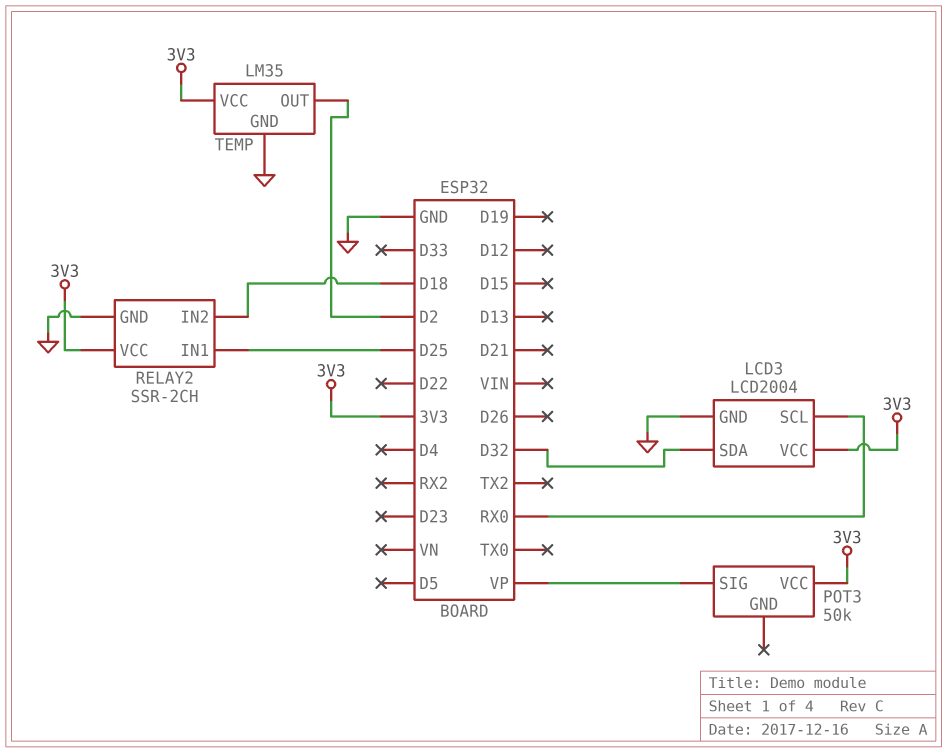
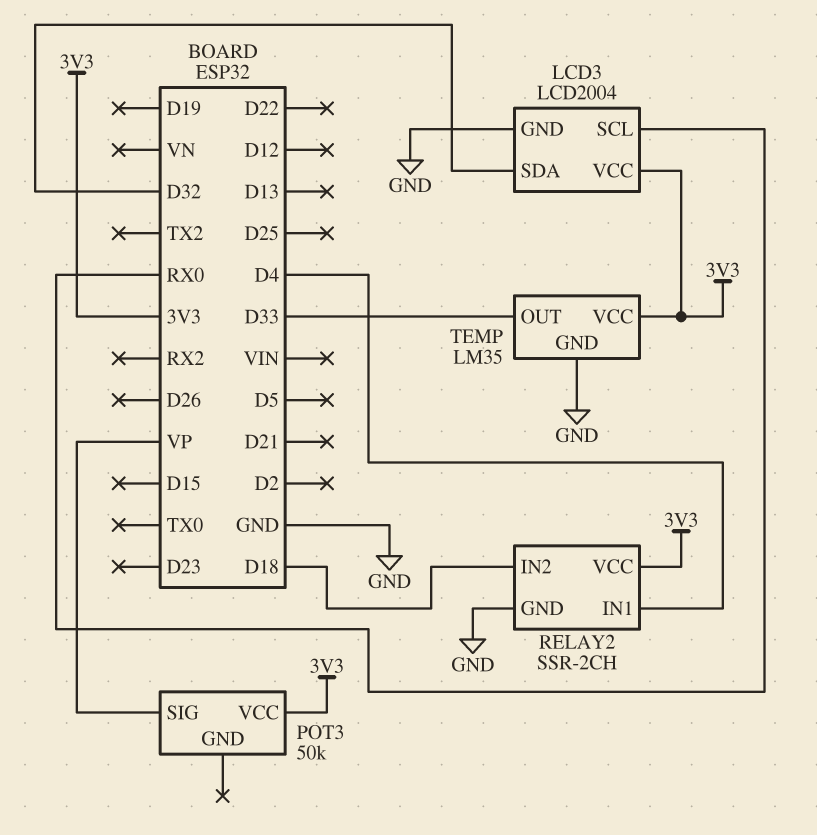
RELAY2 pin IN1: D25 -> D4
TEMP pin OUT: D2 -> D33

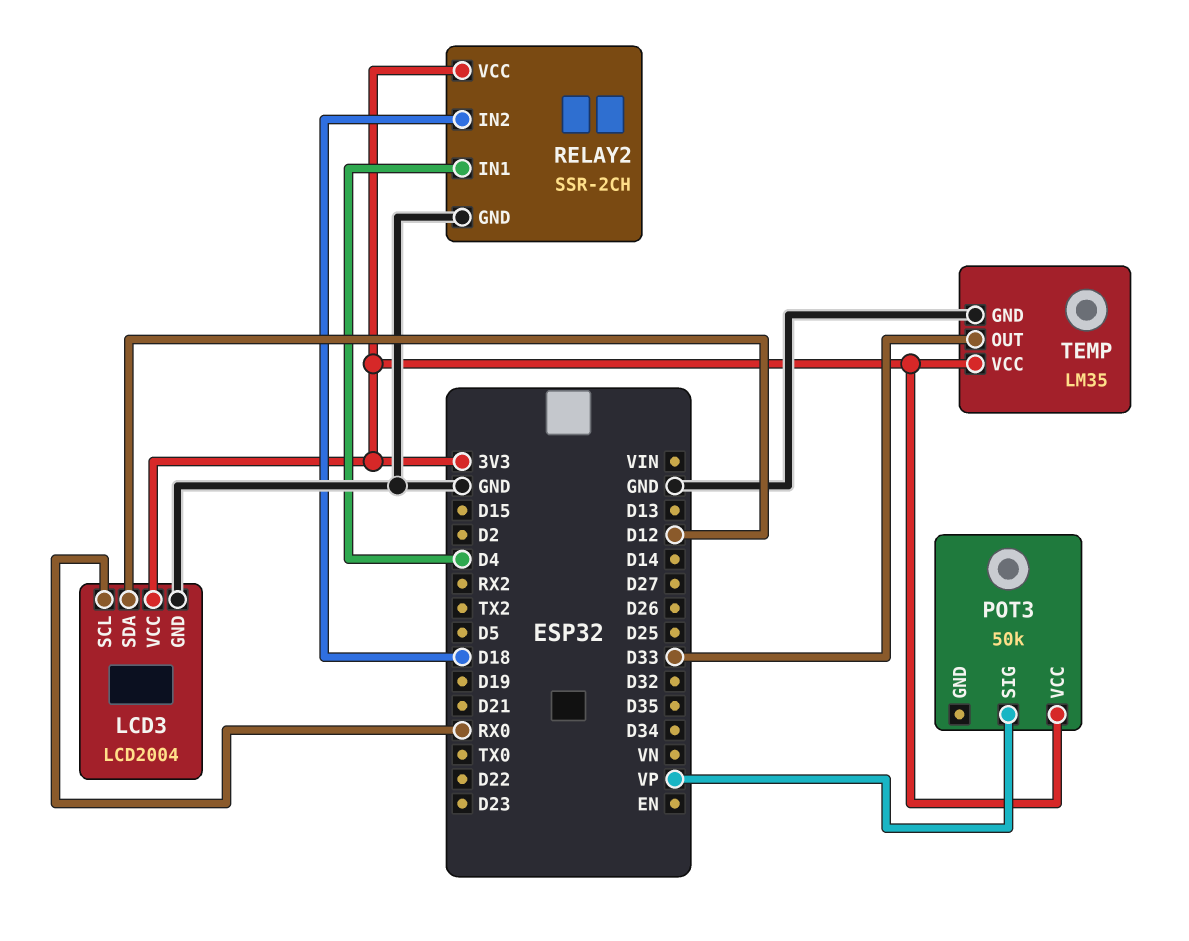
LCD3 pin SDA: D32 -> D12

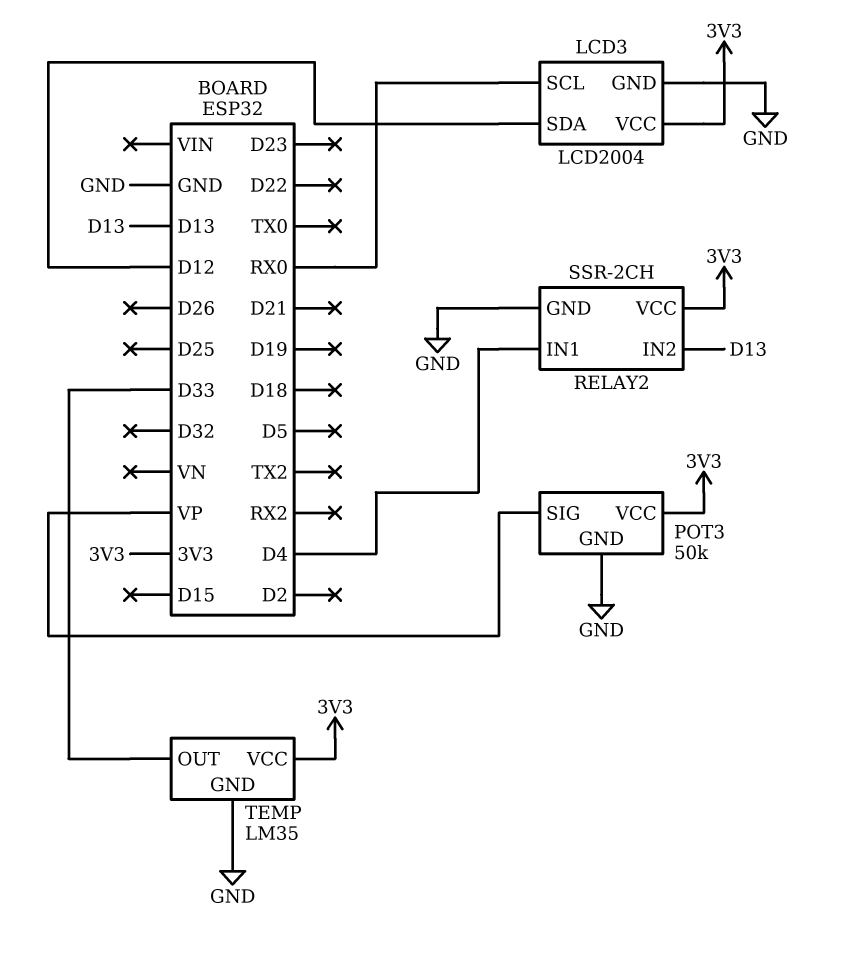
POT3 pin GND: none -> GND
RELAY2 pin IN2: D18 -> D13

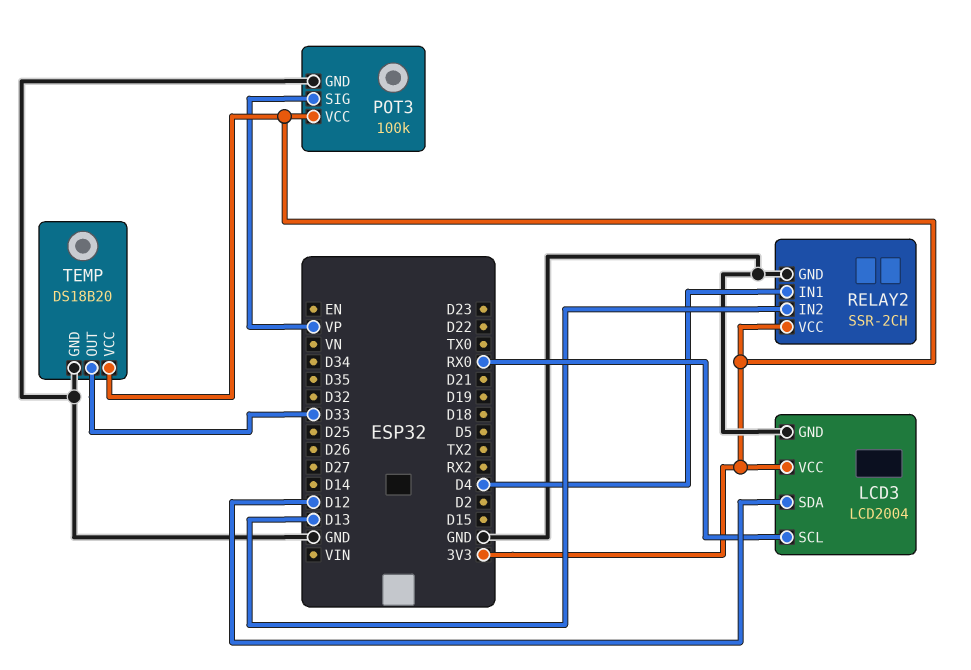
POT3: 50k -> 100k
TEMP: LM35 -> DS18B20

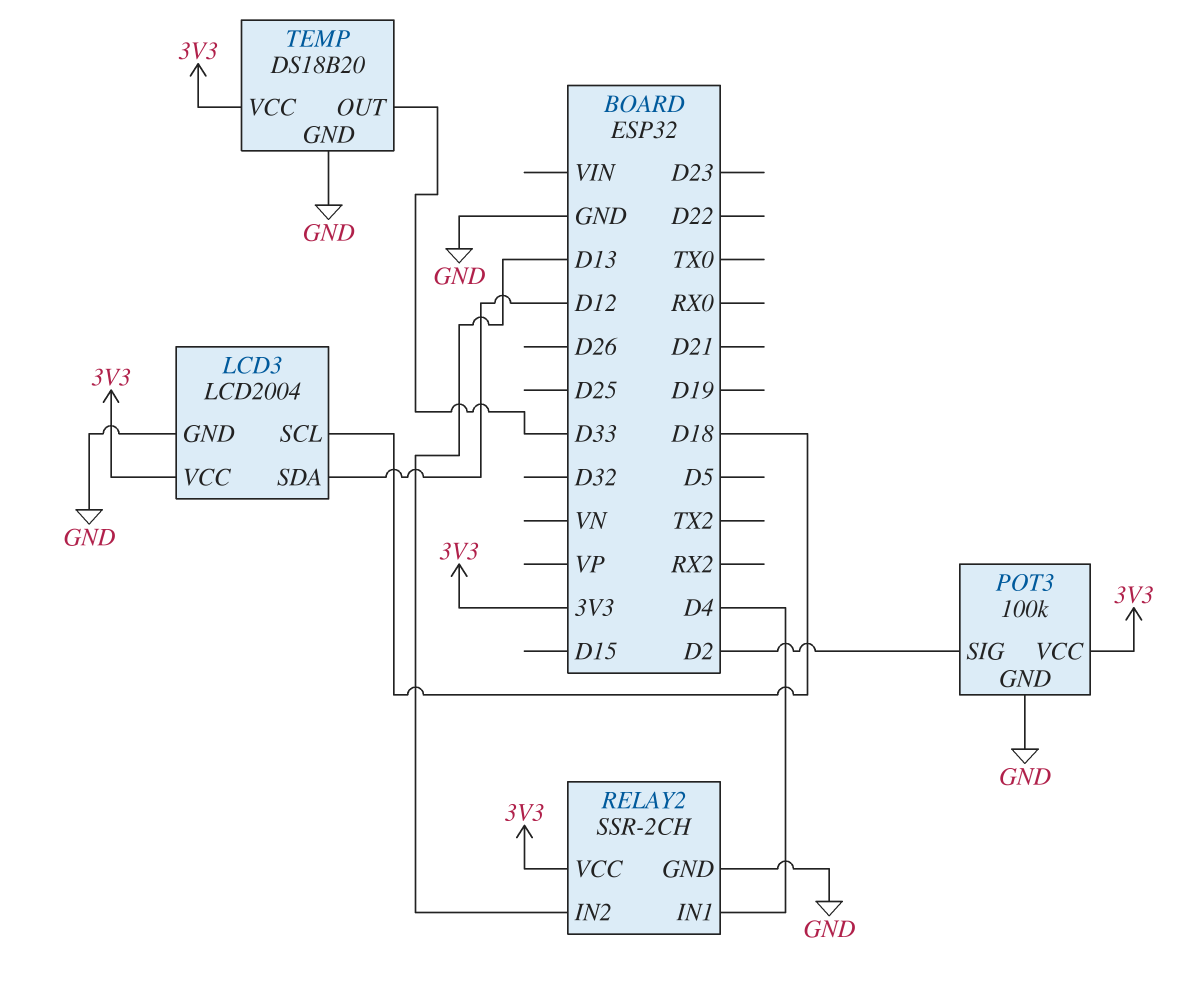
LCD3 pin SCL: RX0 -> D18
POT3 pin SIG: VP -> D2

